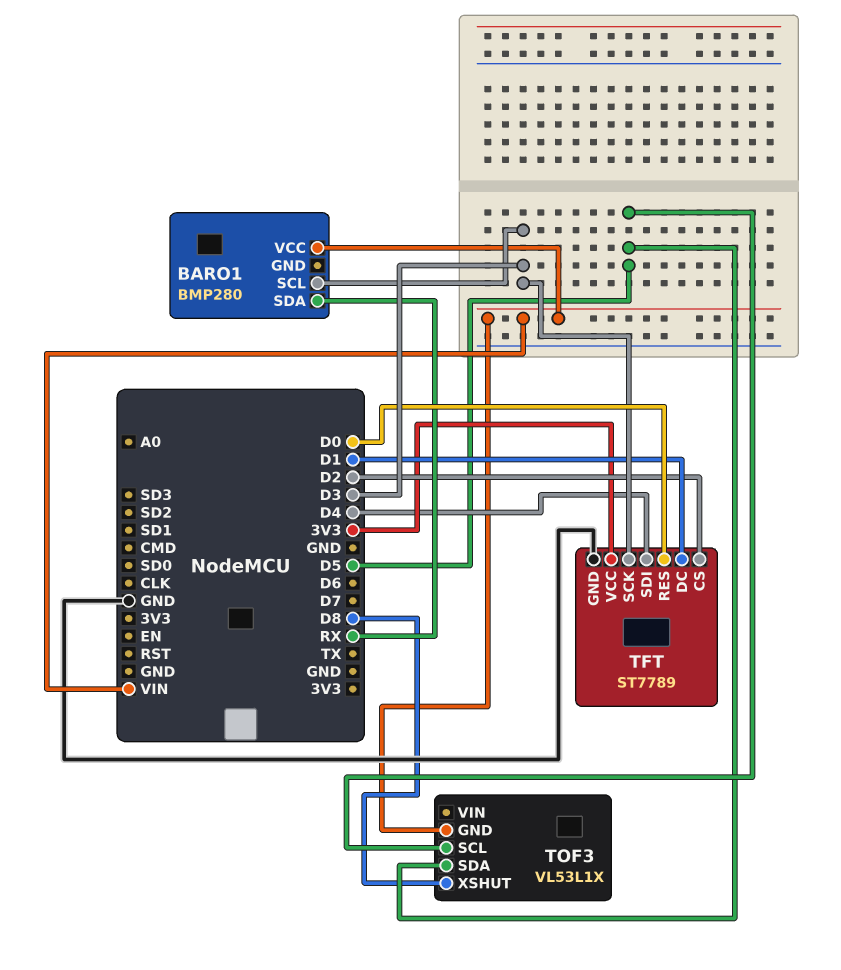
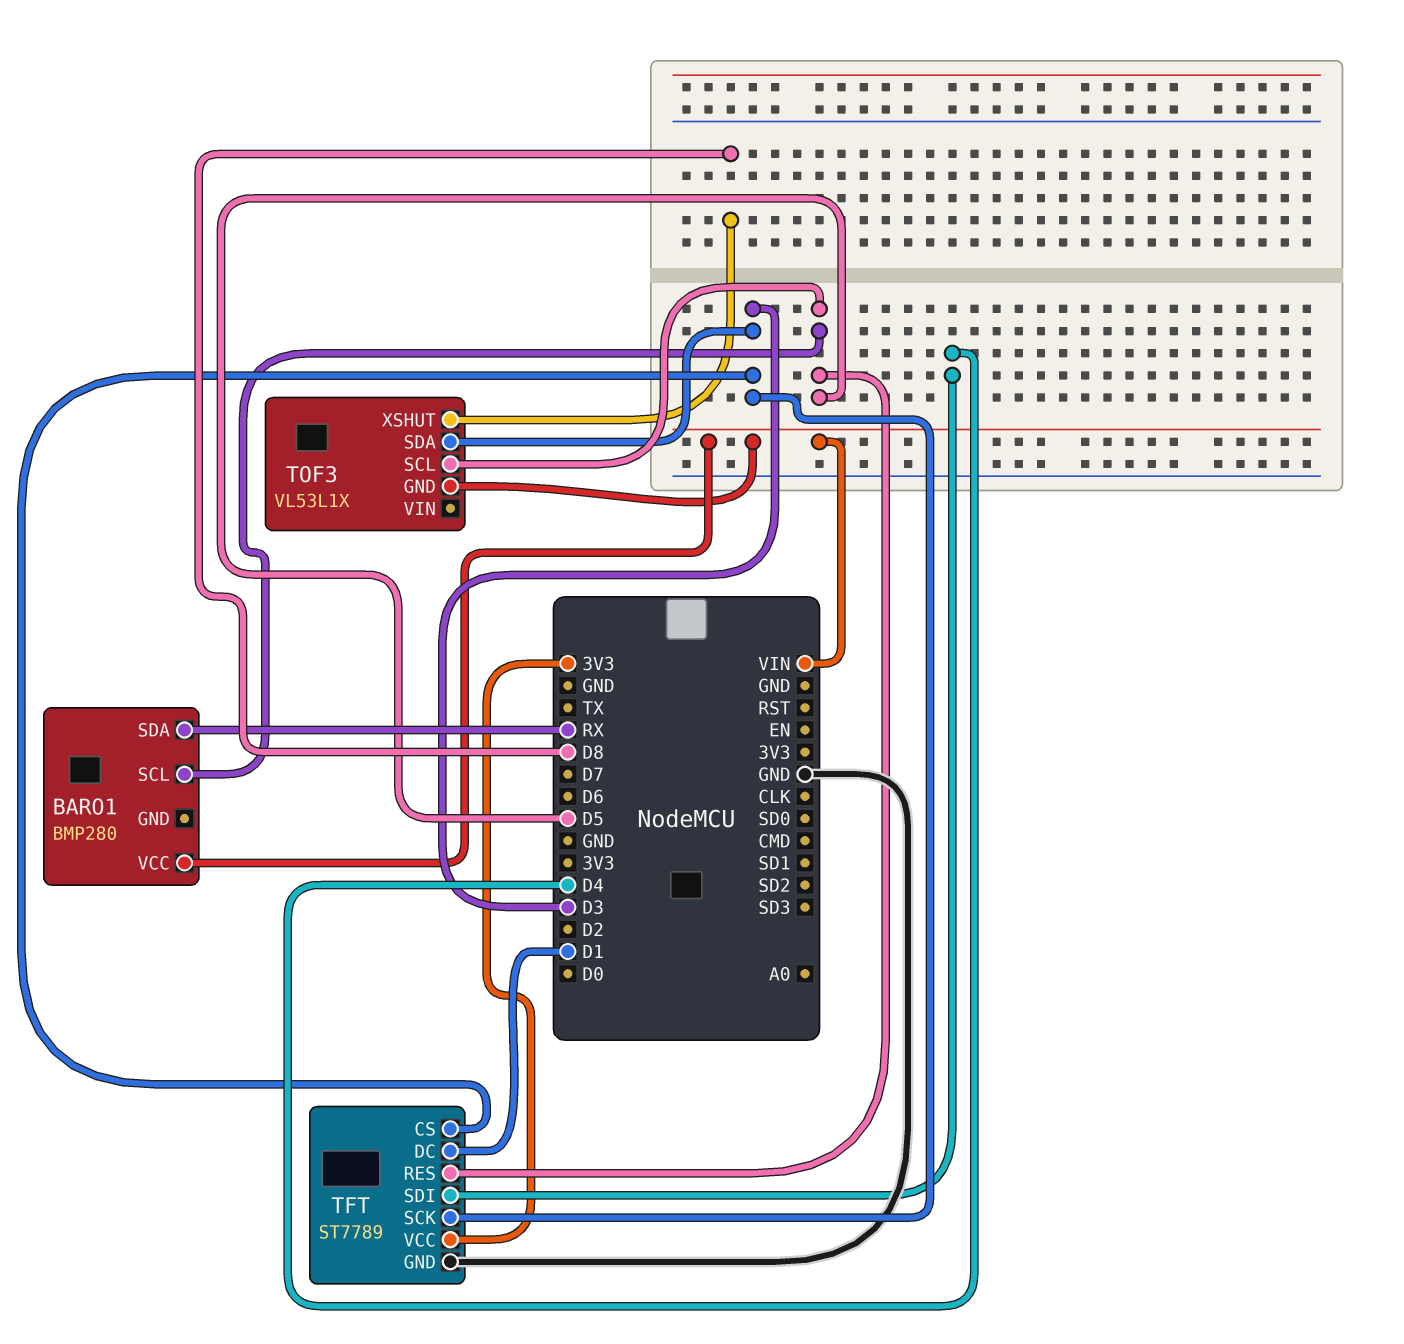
BARO1 pin SCL: D3 -> D5
TFT pin CS: D2 -> D3
TFT pin RES: D0 -> D5
TOF3 pin SDA: D5 -> D3

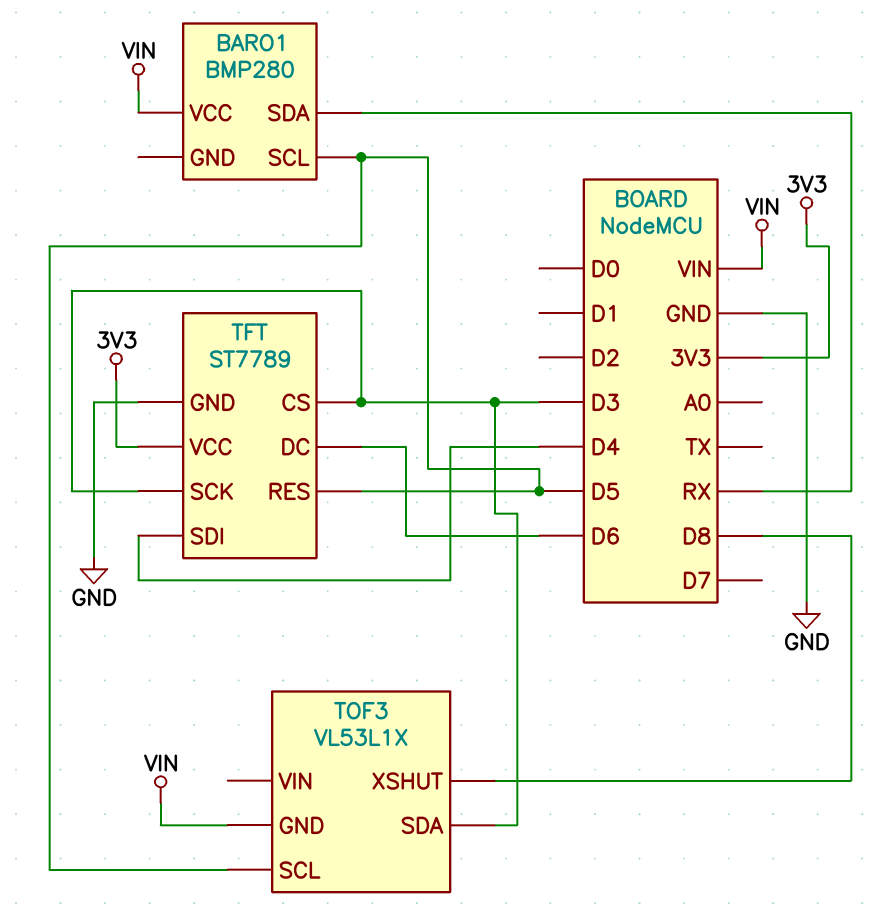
TFT pin DC: D1 -> D6

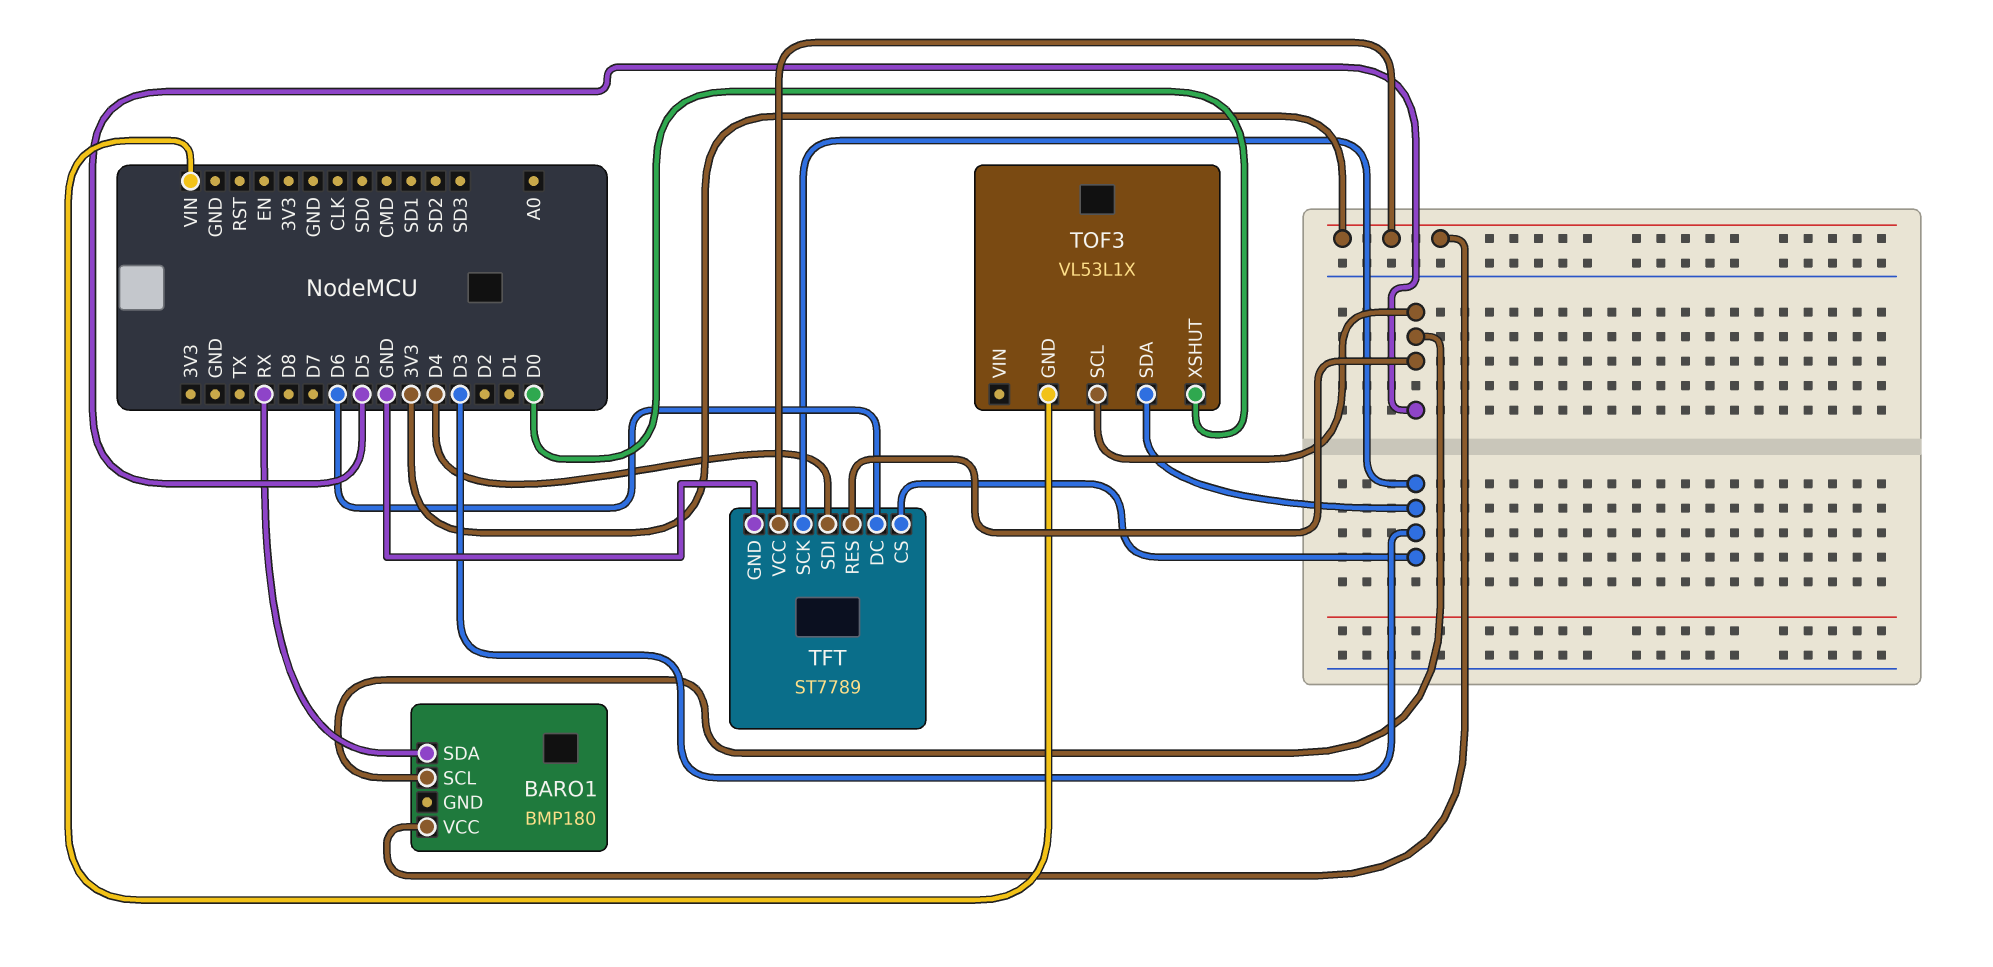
BARO1: BMP280 -> BMP180
BARO1 pin VCC: VIN -> 3V3
TOF3 pin XSHUT: D8 -> D0

